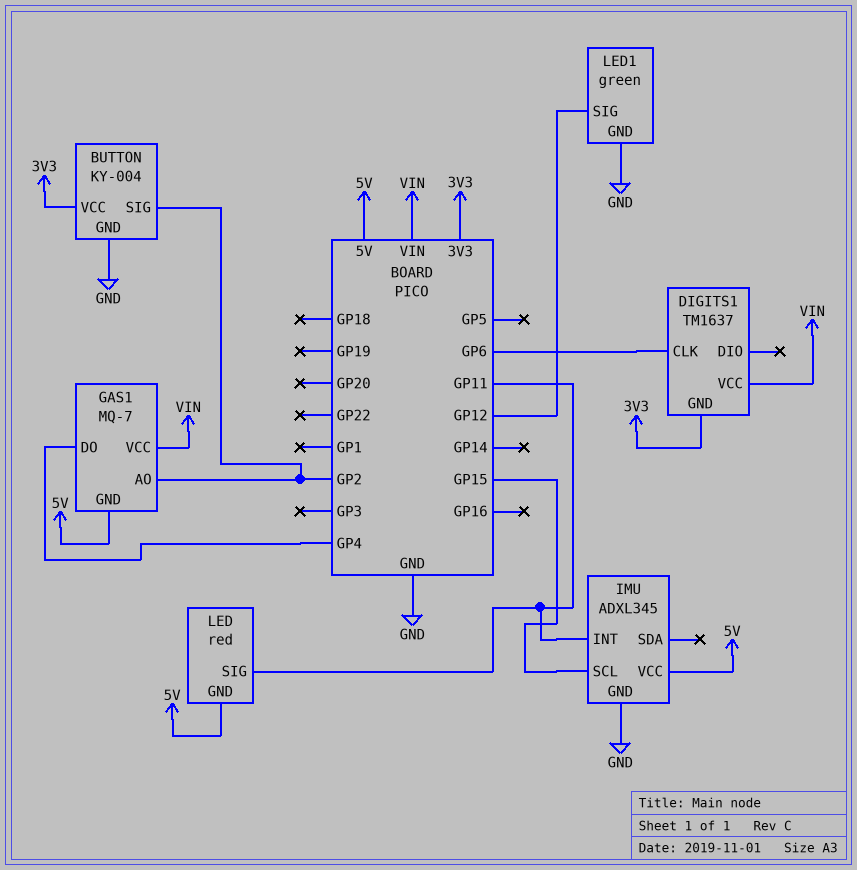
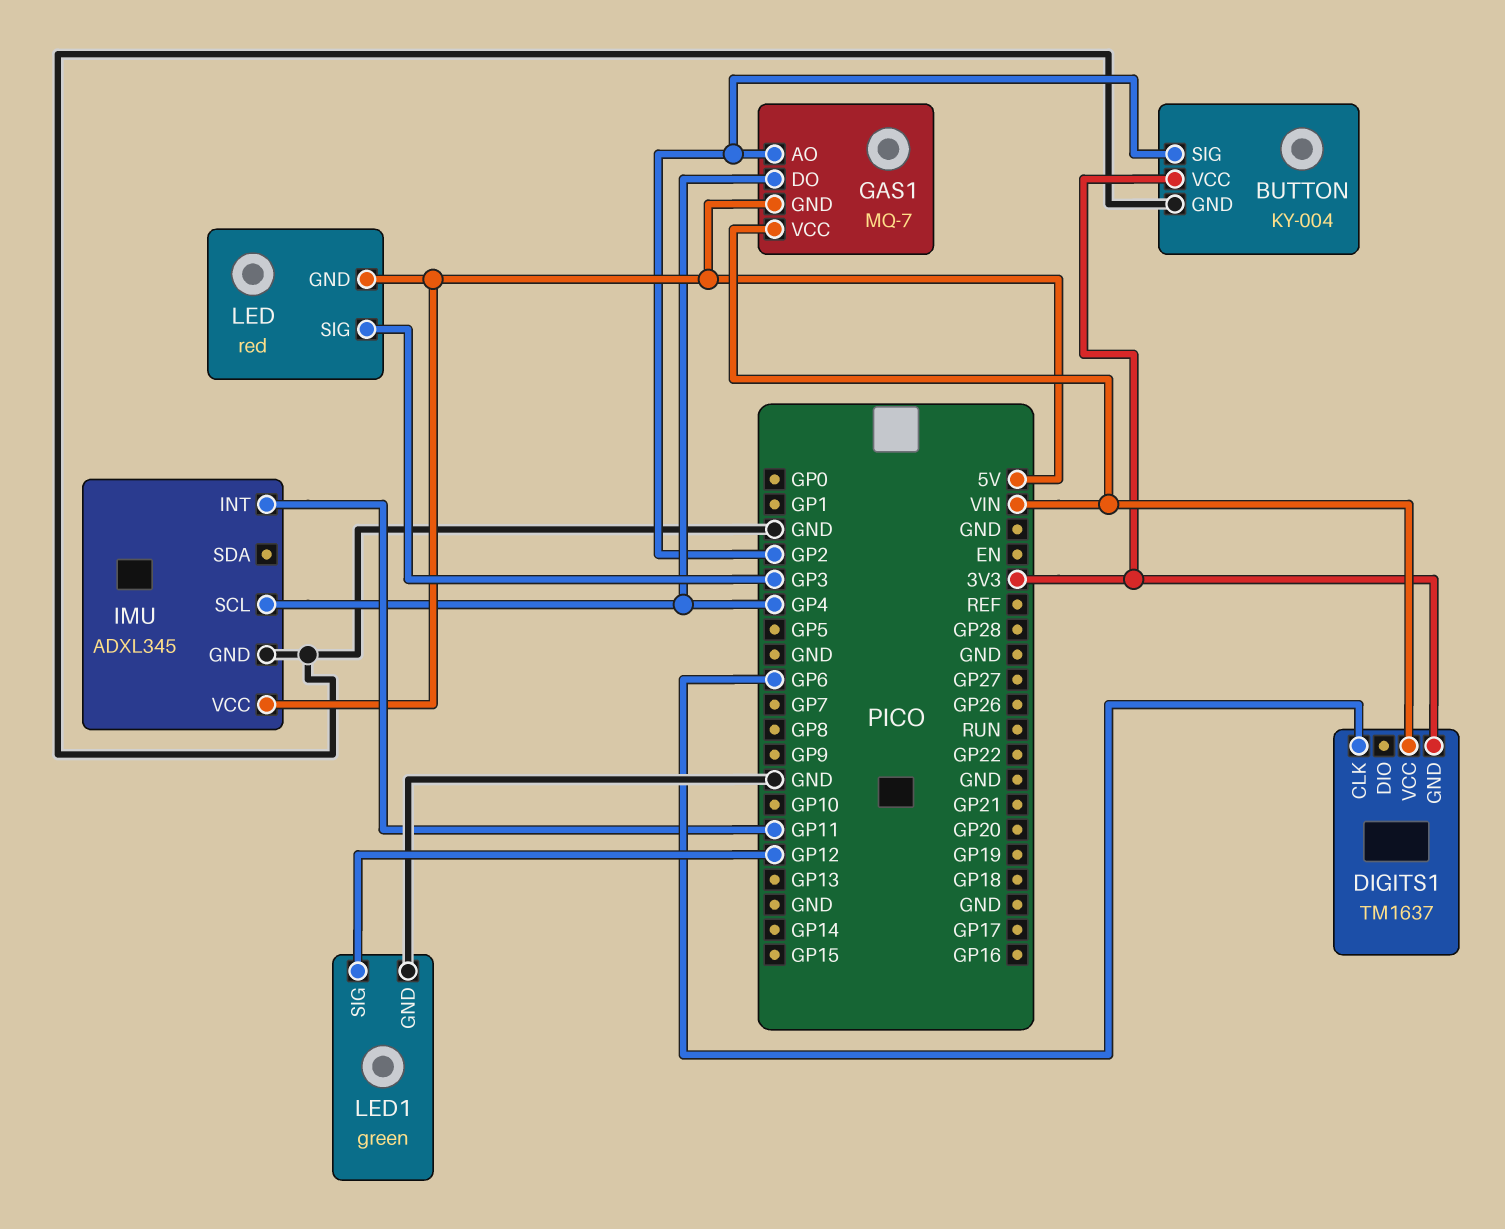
IMU pin SCL: GP15 -> GP4
LED pin SIG: GP11 -> GP3

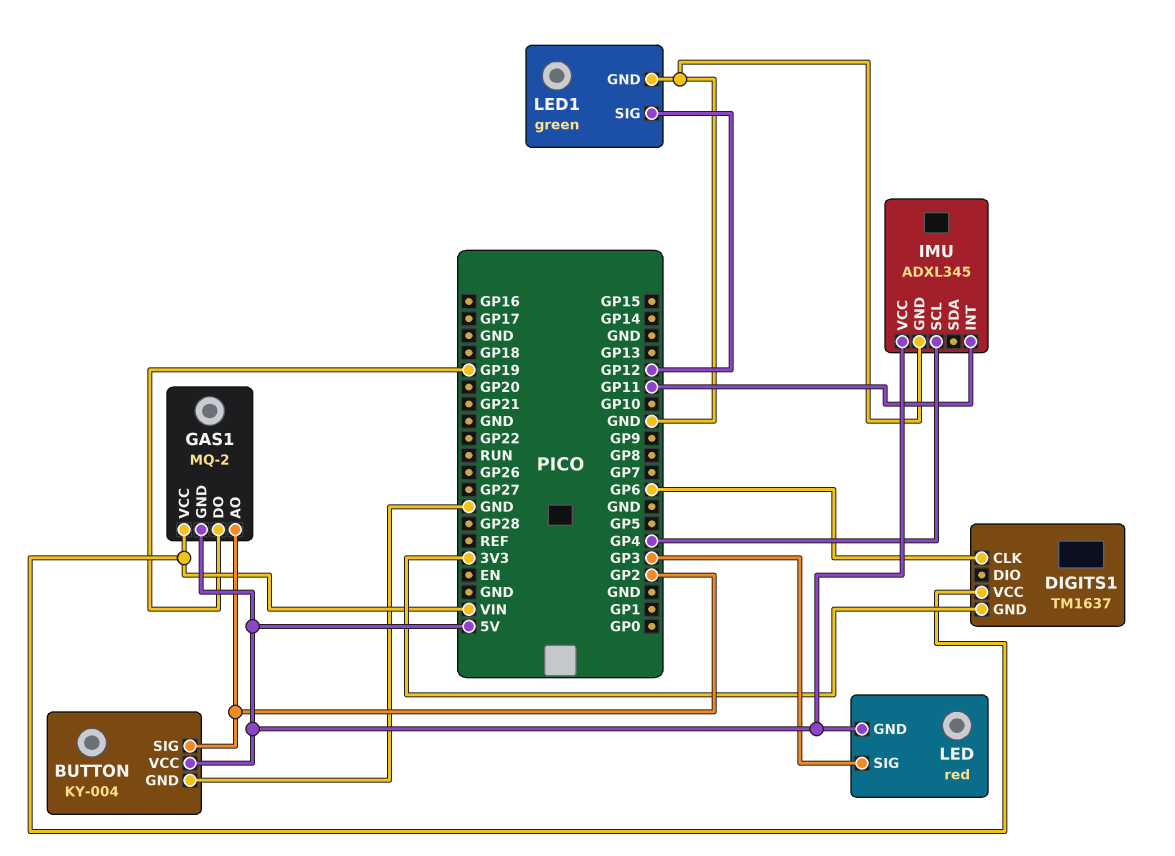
BUTTON pin VCC: 3V3 -> 5V
GAS1: MQ-7 -> MQ-2
GAS1 pin DO: GP4 -> GP19

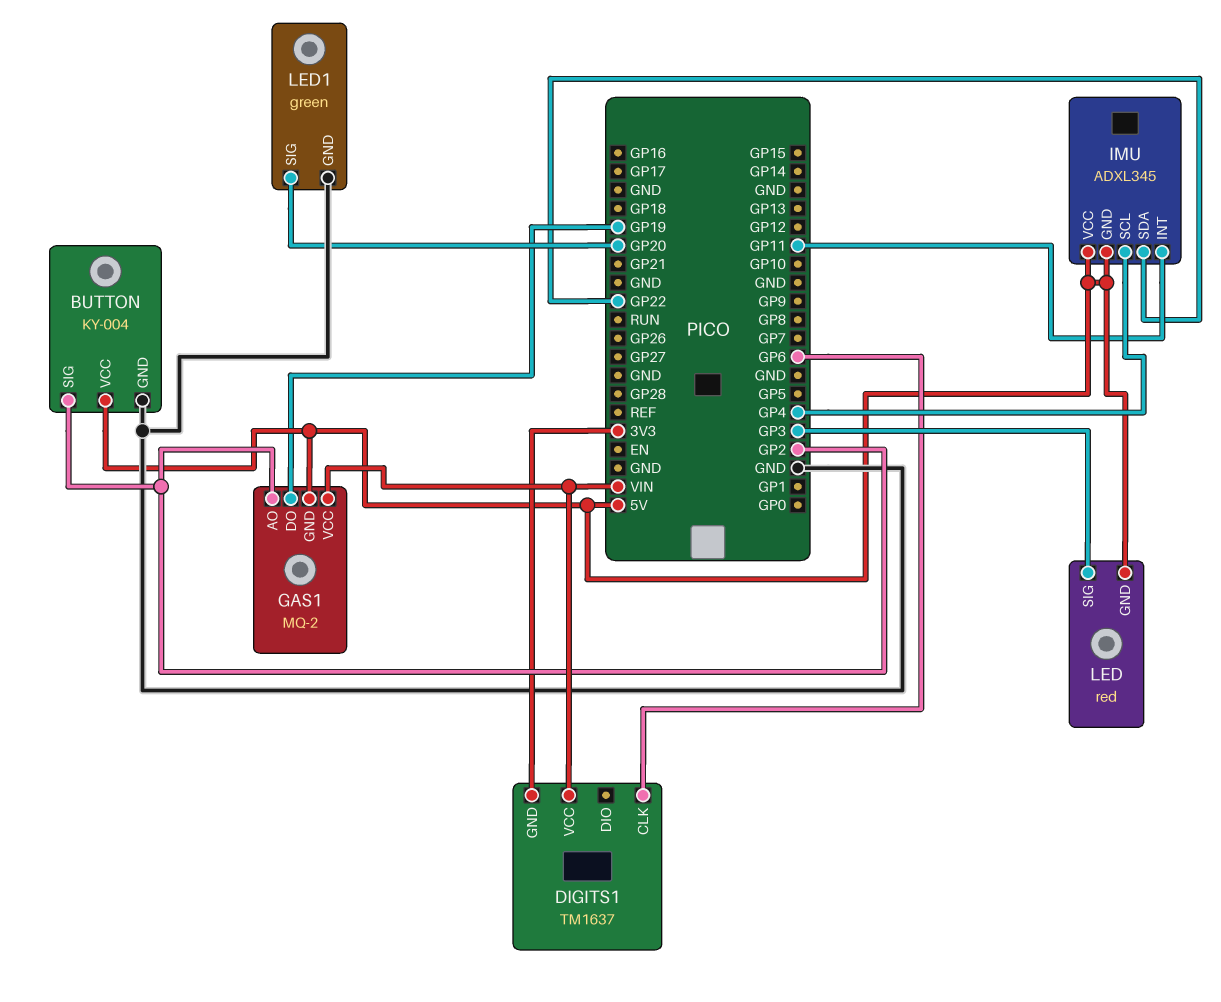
IMU pin GND: GND -> 5V
IMU pin SDA: none -> GP22
LED1 pin SIG: GP12 -> GP20

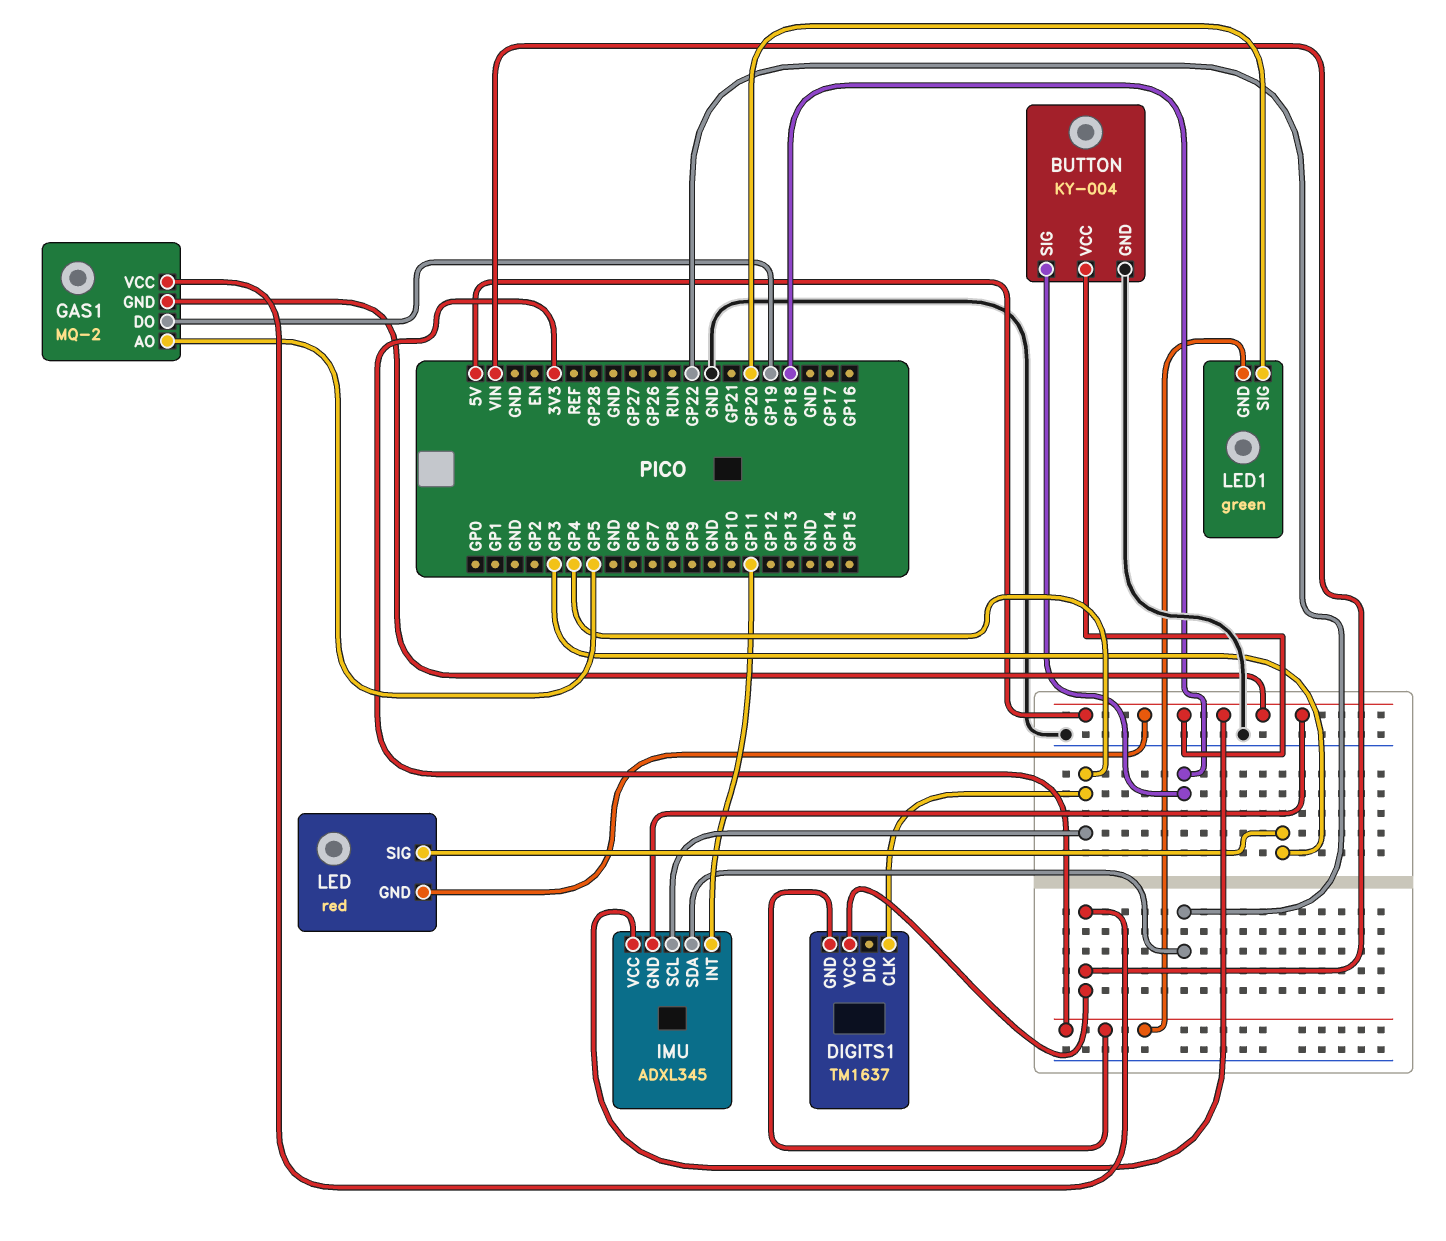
BUTTON pin SIG: GP2 -> GP18
DIGITS1 pin CLK: GP6 -> GP4
GAS1 pin AO: GP2 -> GP5
LED1 pin GND: GND -> 3V3

